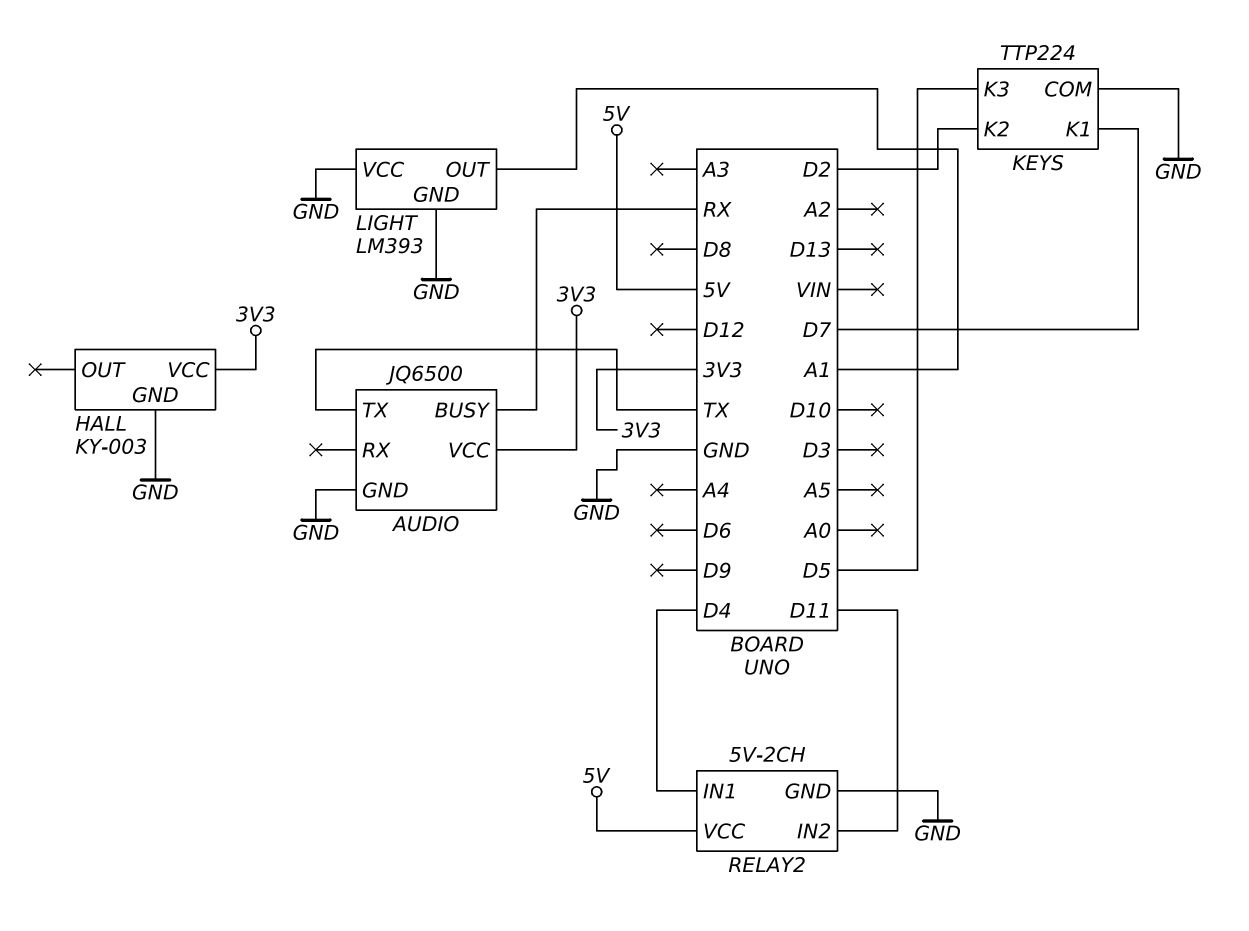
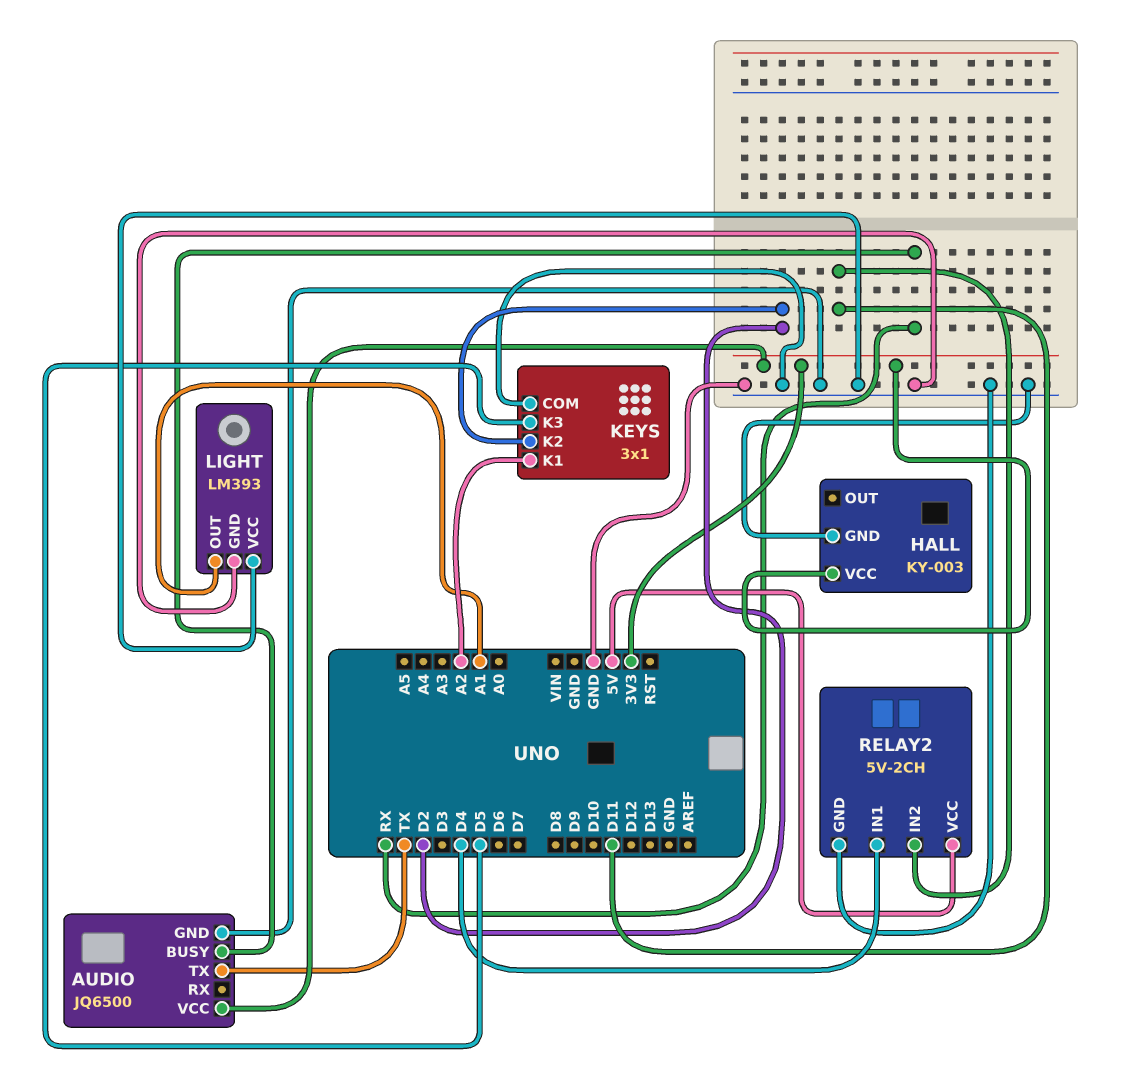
KEYS: TTP224 -> 3x1
KEYS pin K1: D7 -> A2

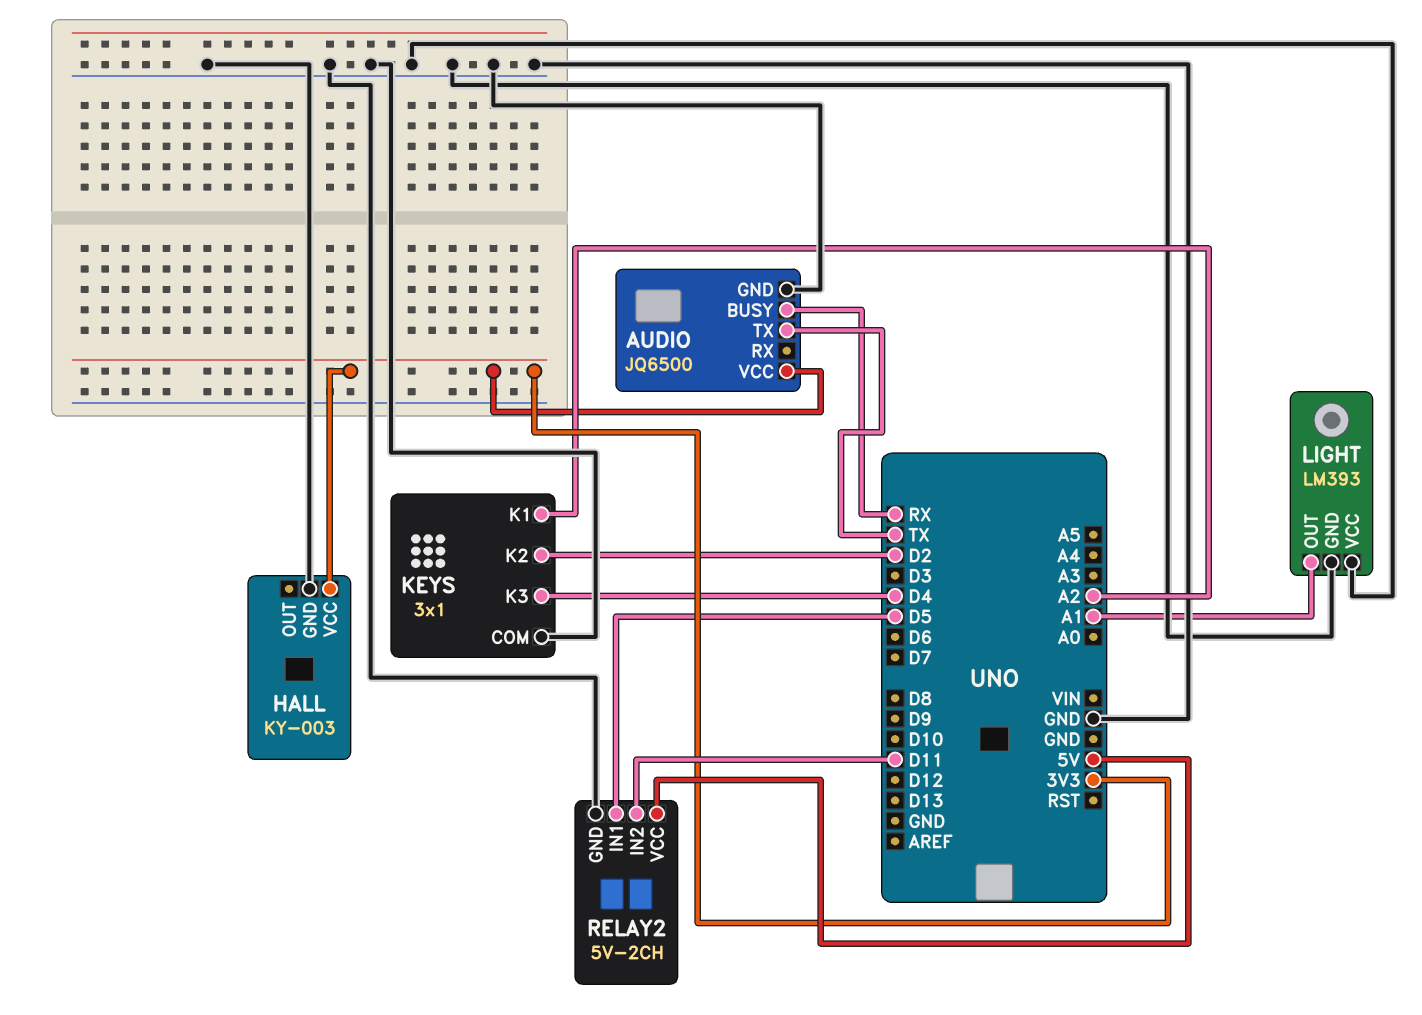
KEYS pin K3: D5 -> D4
RELAY2 pin IN1: D4 -> D5

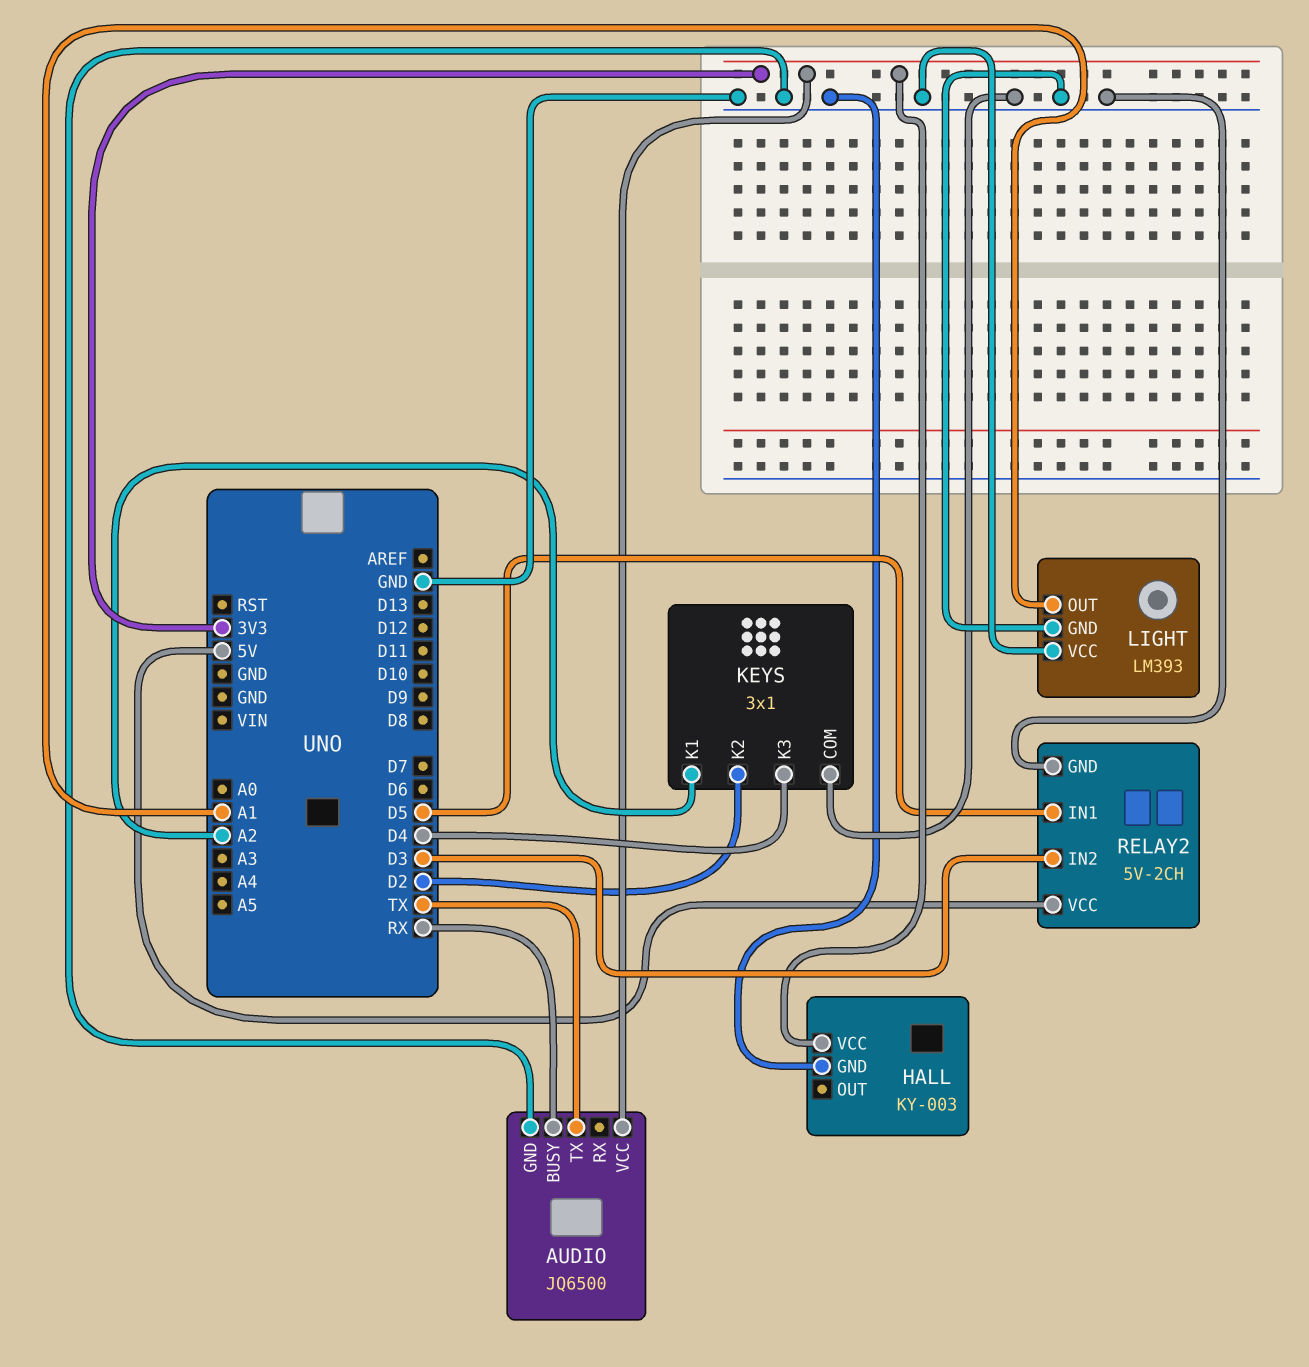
RELAY2 pin IN2: D11 -> D3

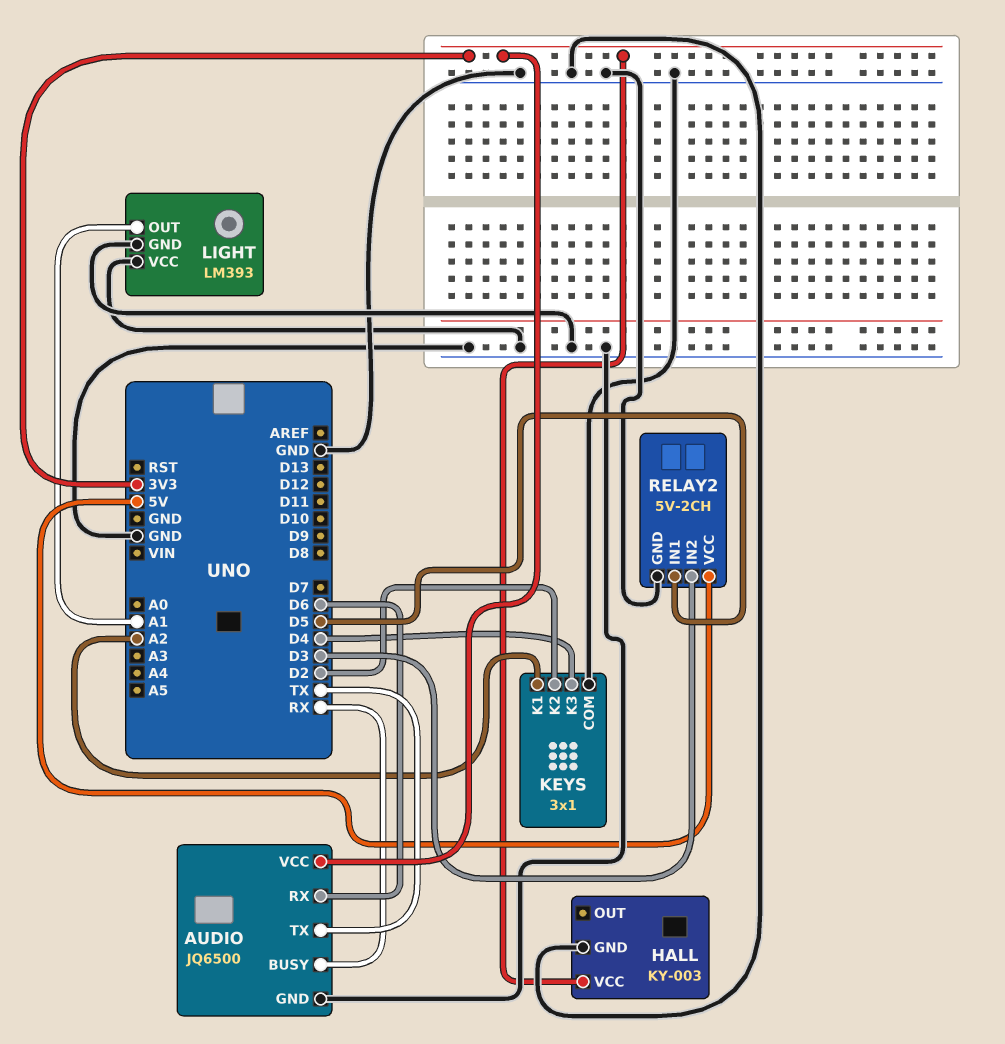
AUDIO pin RX: none -> D6

